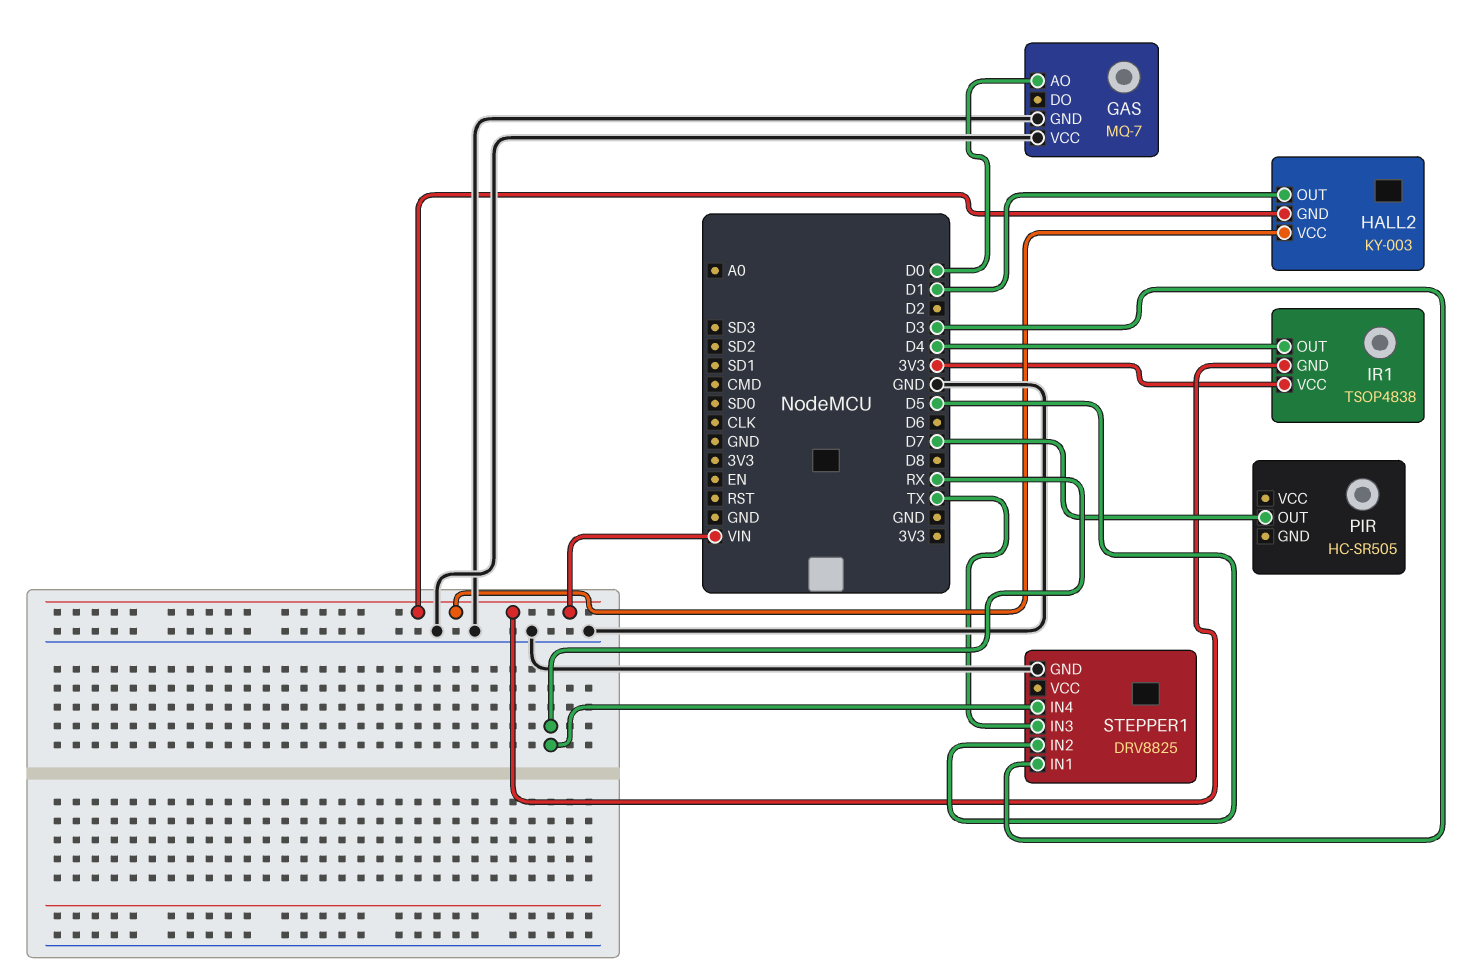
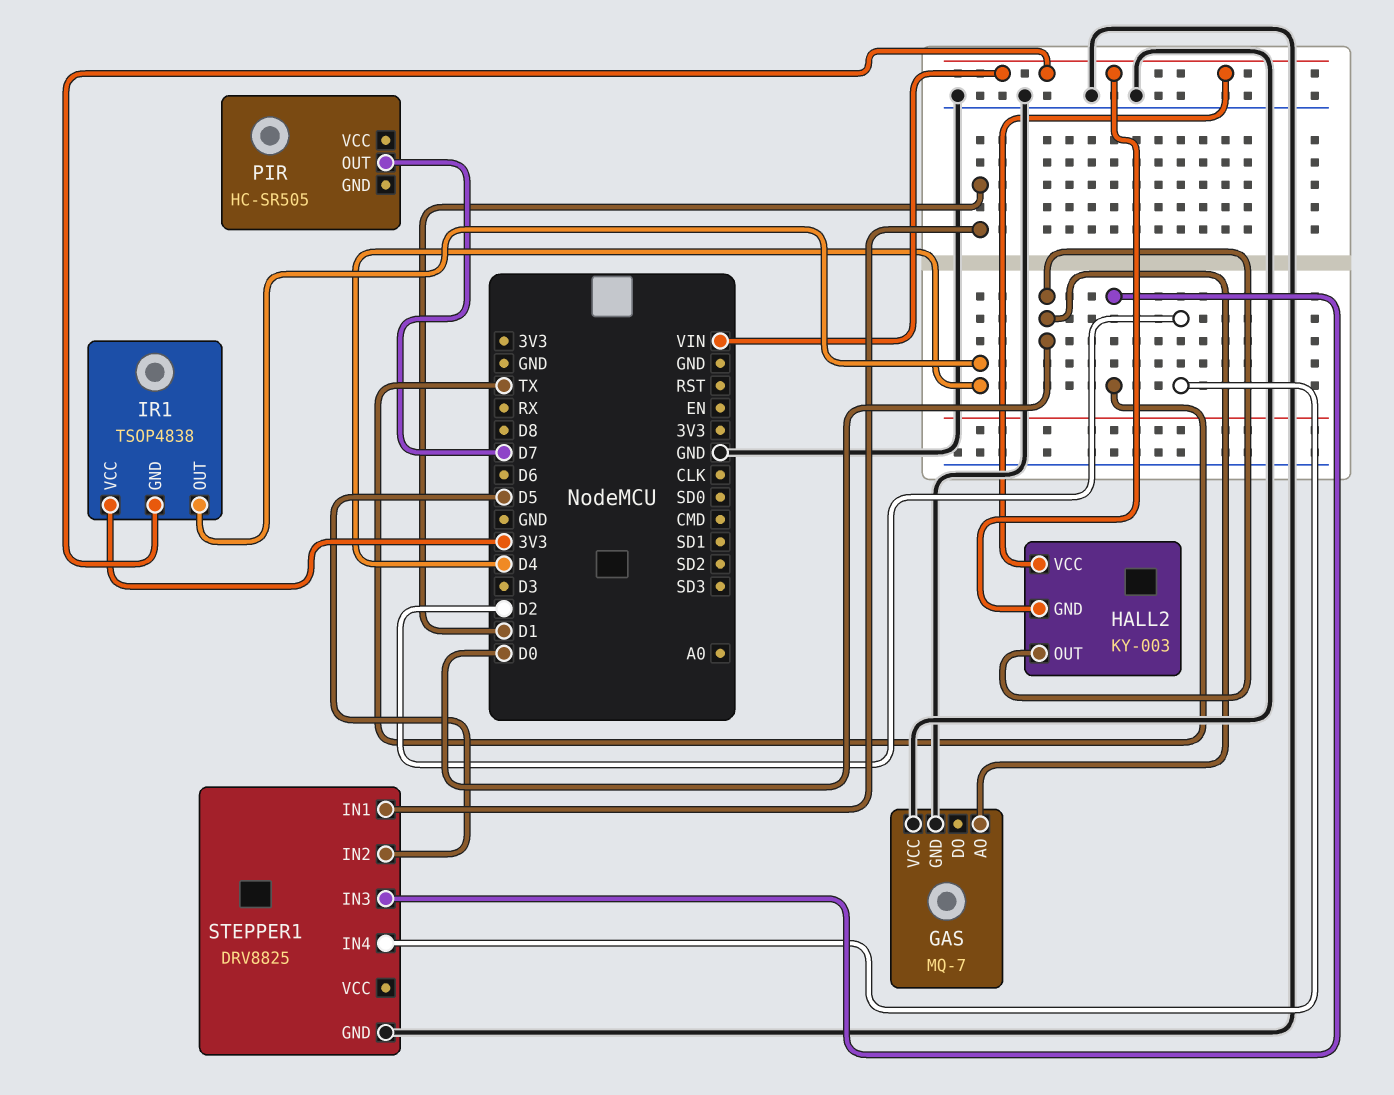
HALL2 pin OUT: D1 -> D0
STEPPER1 pin IN1: D3 -> D1
STEPPER1 pin IN4: RX -> D2

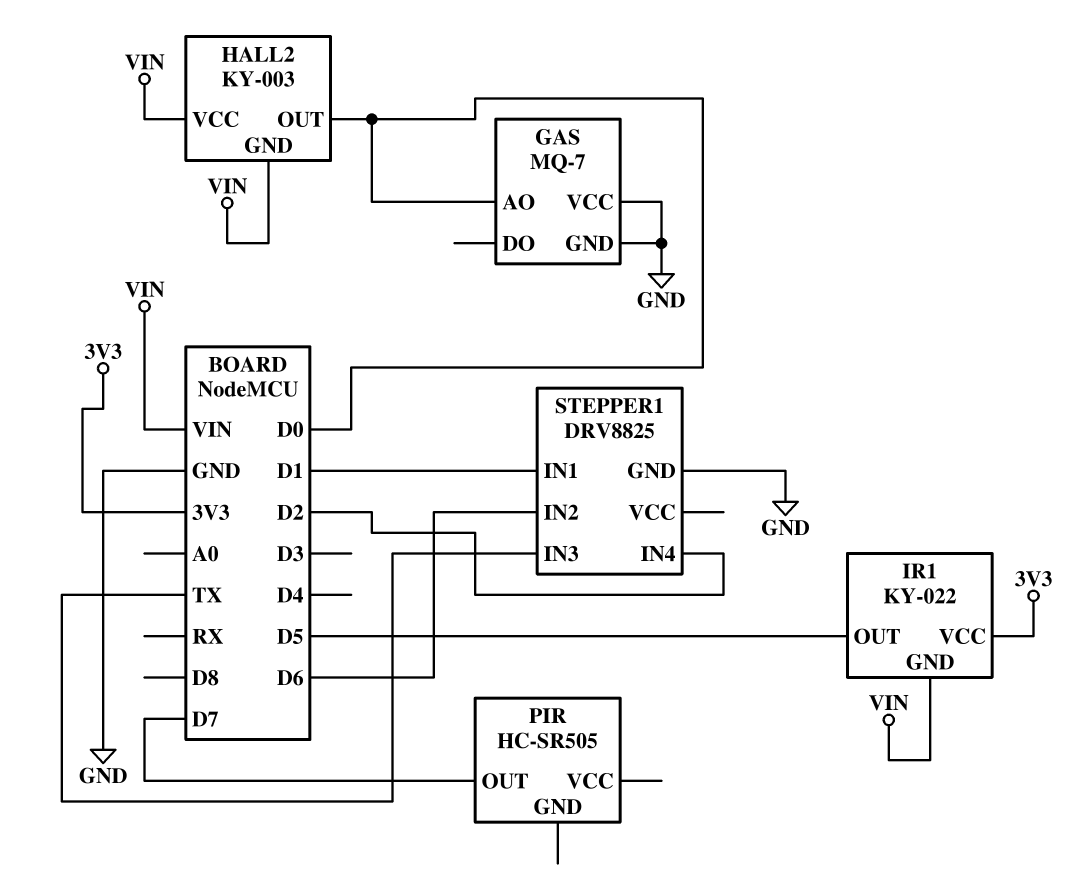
IR1: TSOP4838 -> KY-022
IR1 pin OUT: D4 -> D5
STEPPER1 pin IN2: D5 -> D6

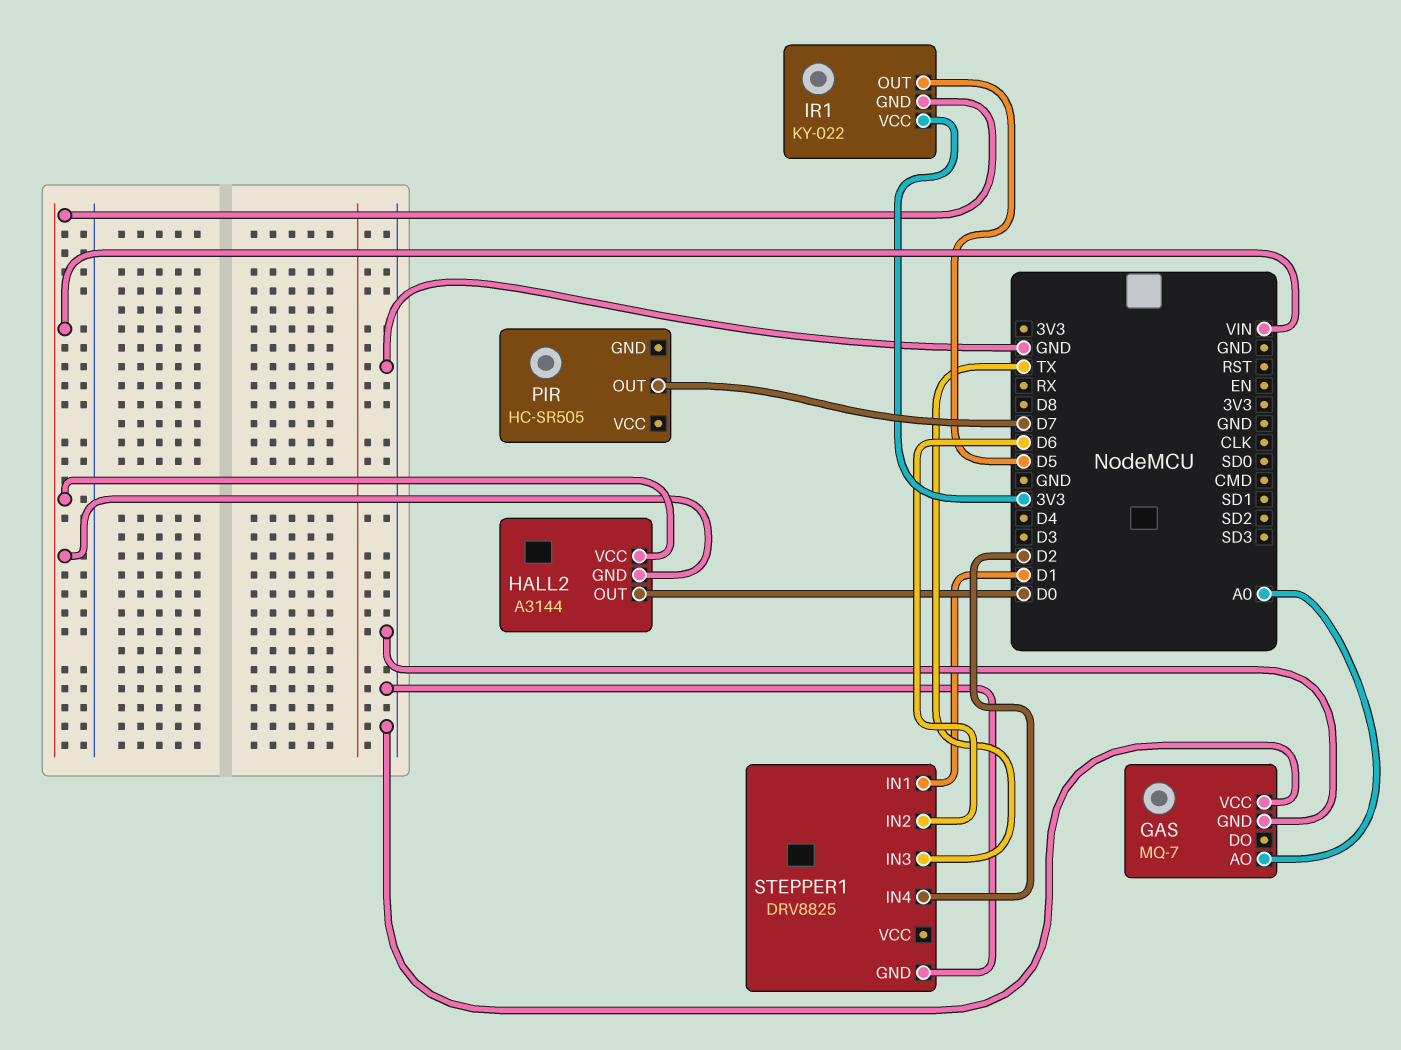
GAS pin AO: D0 -> A0
HALL2: KY-003 -> A3144

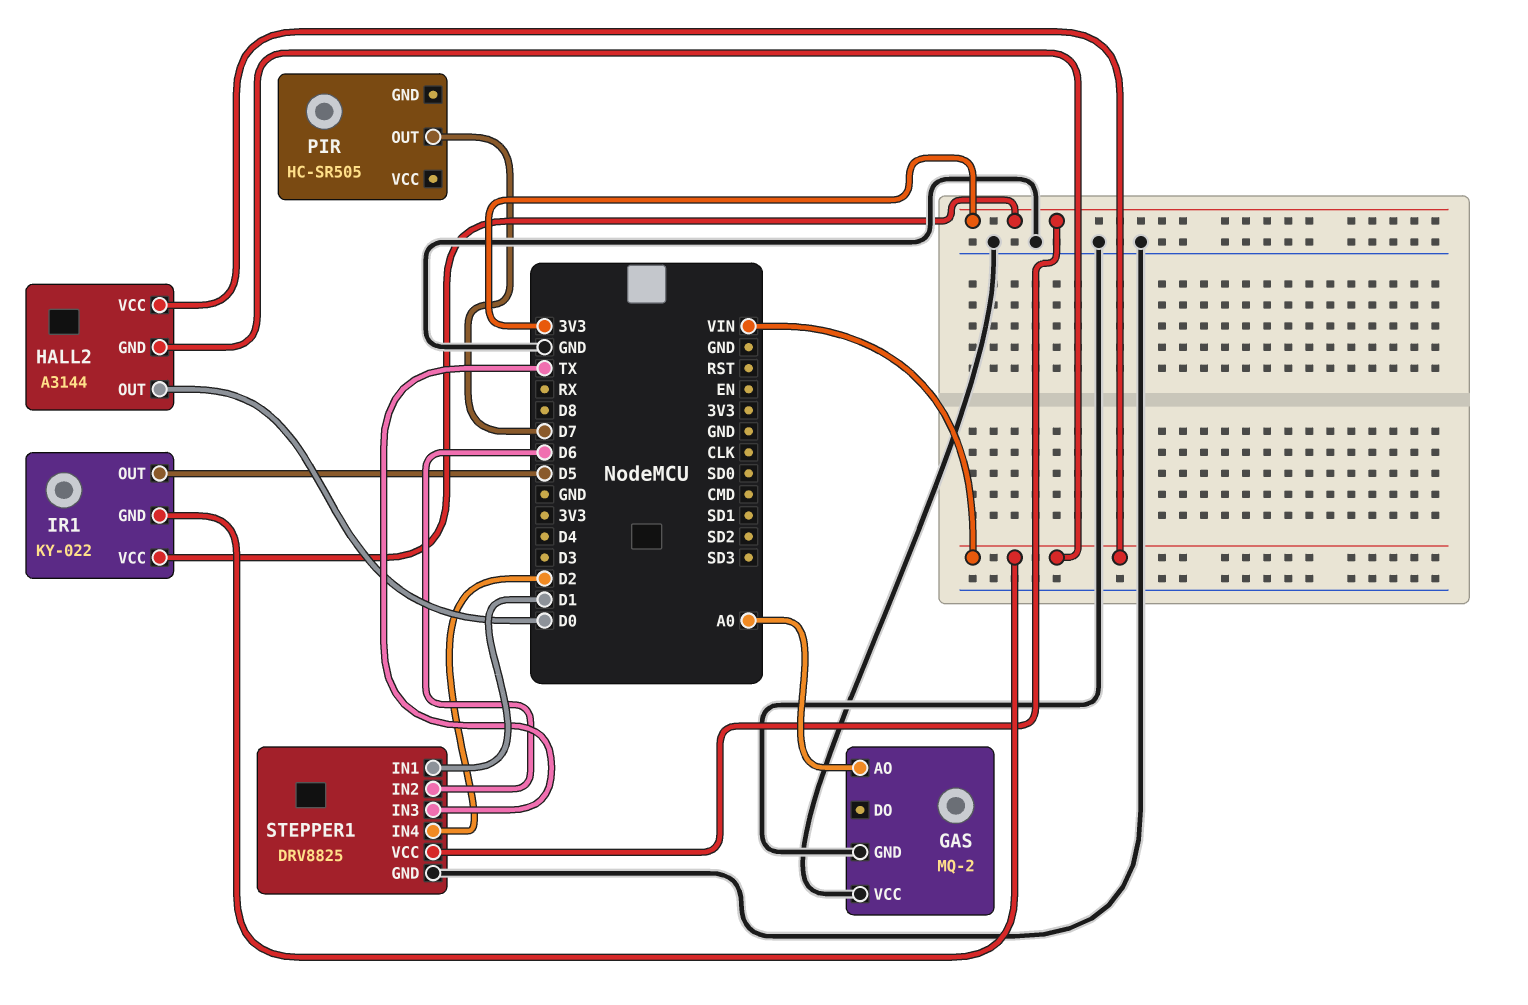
GAS: MQ-7 -> MQ-2
STEPPER1 pin VCC: none -> 3V3

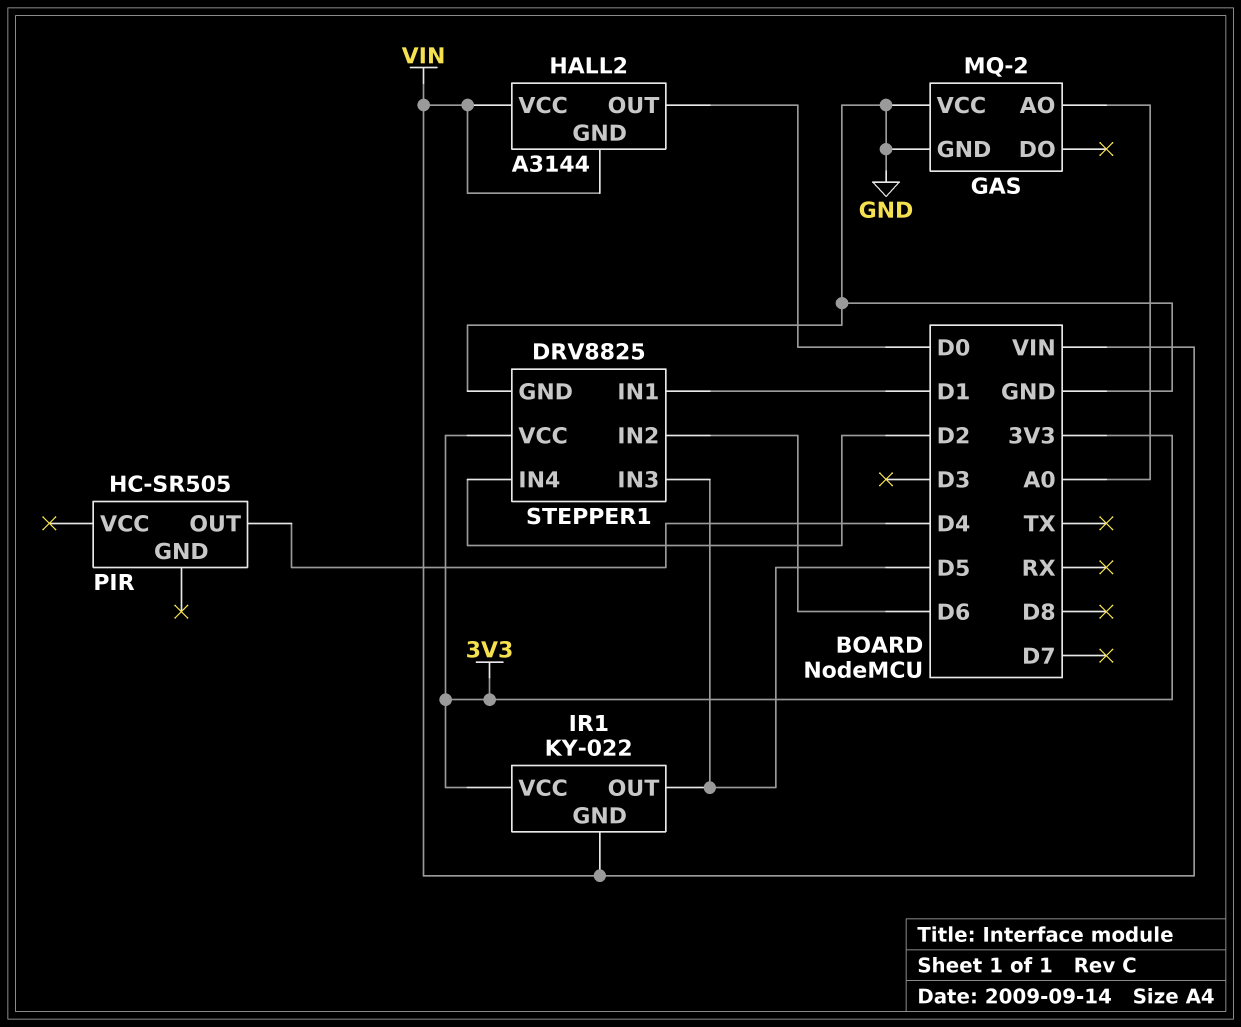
PIR pin OUT: D7 -> D4
STEPPER1 pin IN3: TX -> D5

